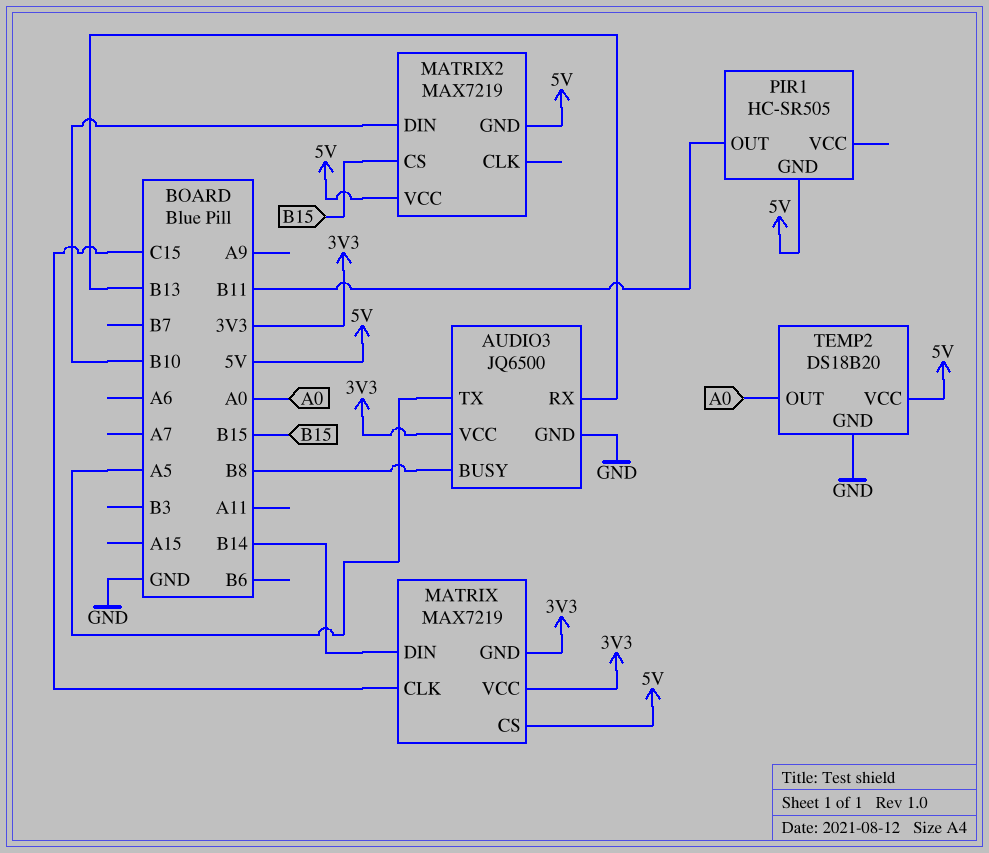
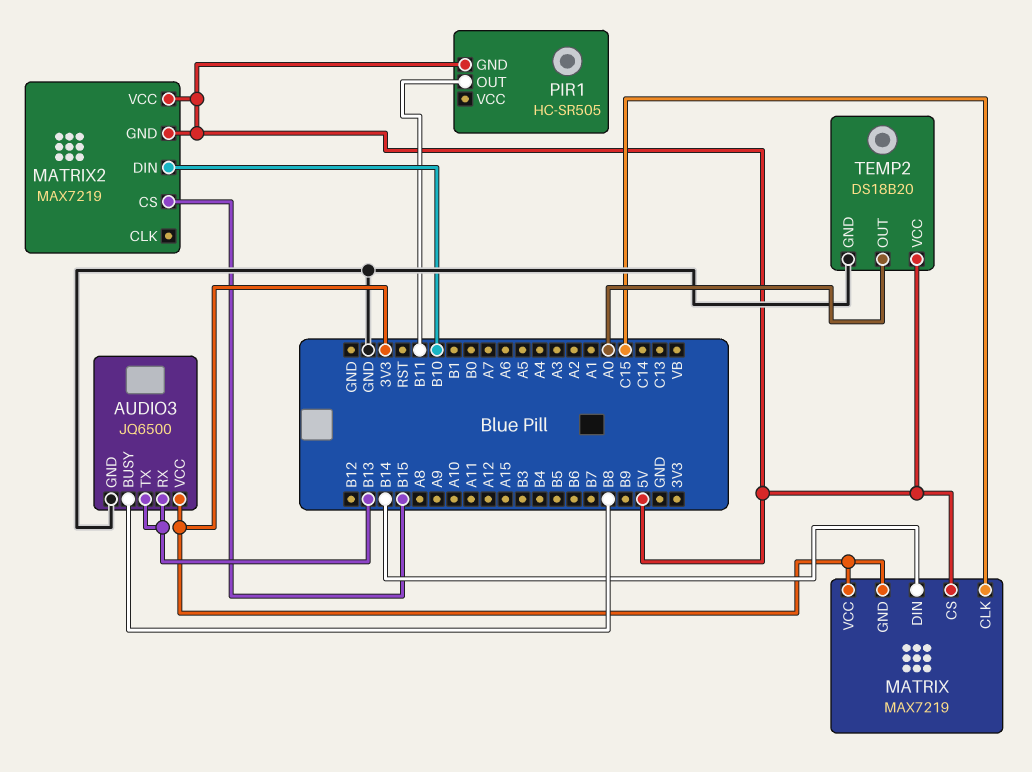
AUDIO3 pin TX: A5 -> B13

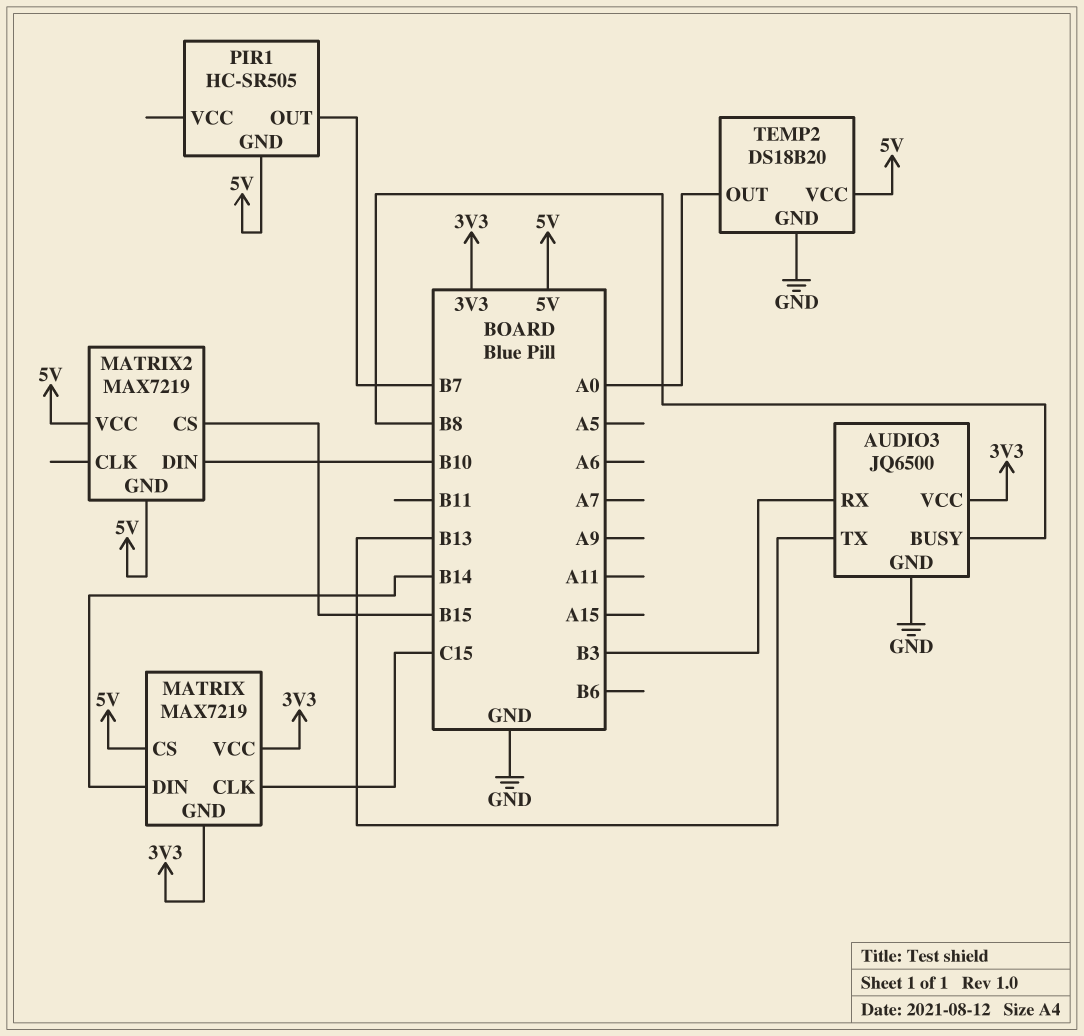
AUDIO3 pin RX: B13 -> B3
PIR1 pin OUT: B11 -> B7

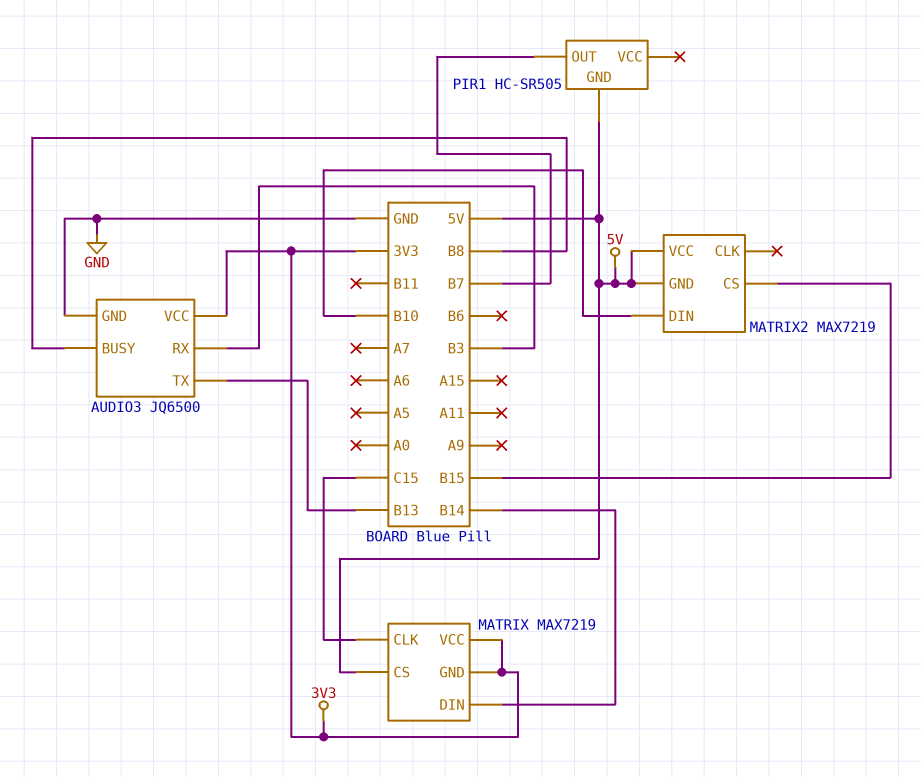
TEMP2: DS18B20 -> none
TEMP2 pin GND: GND -> none
TEMP2 pin OUT: A0 -> none
TEMP2 pin VCC: 5V -> none

